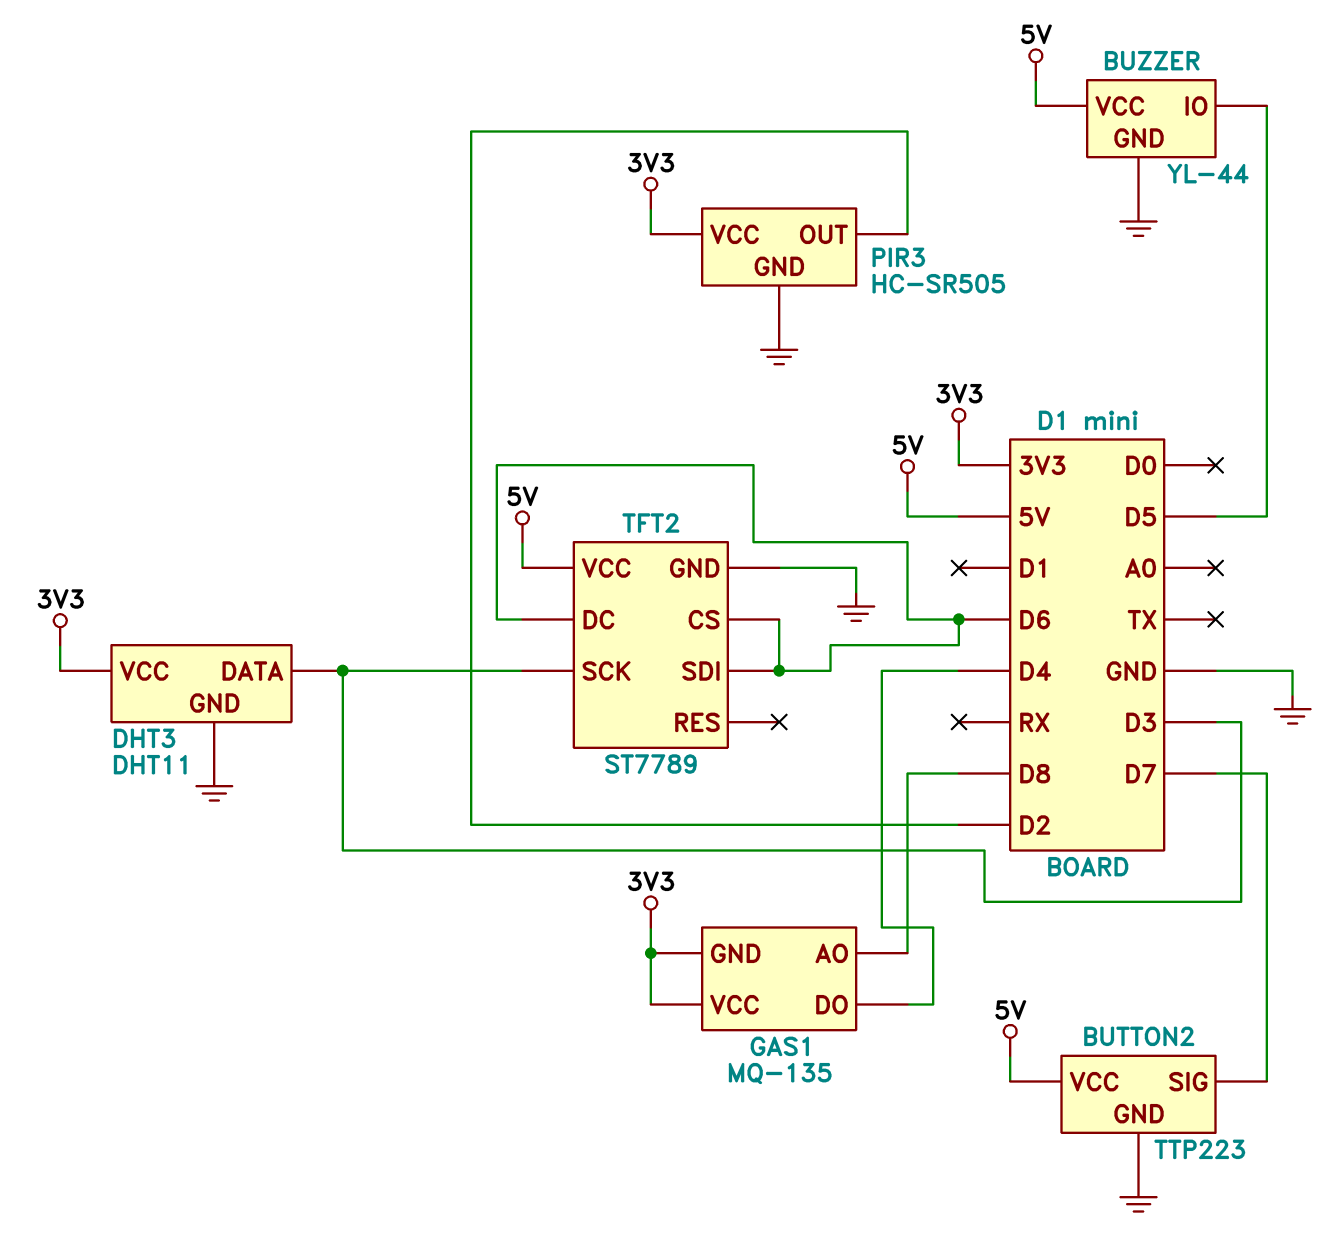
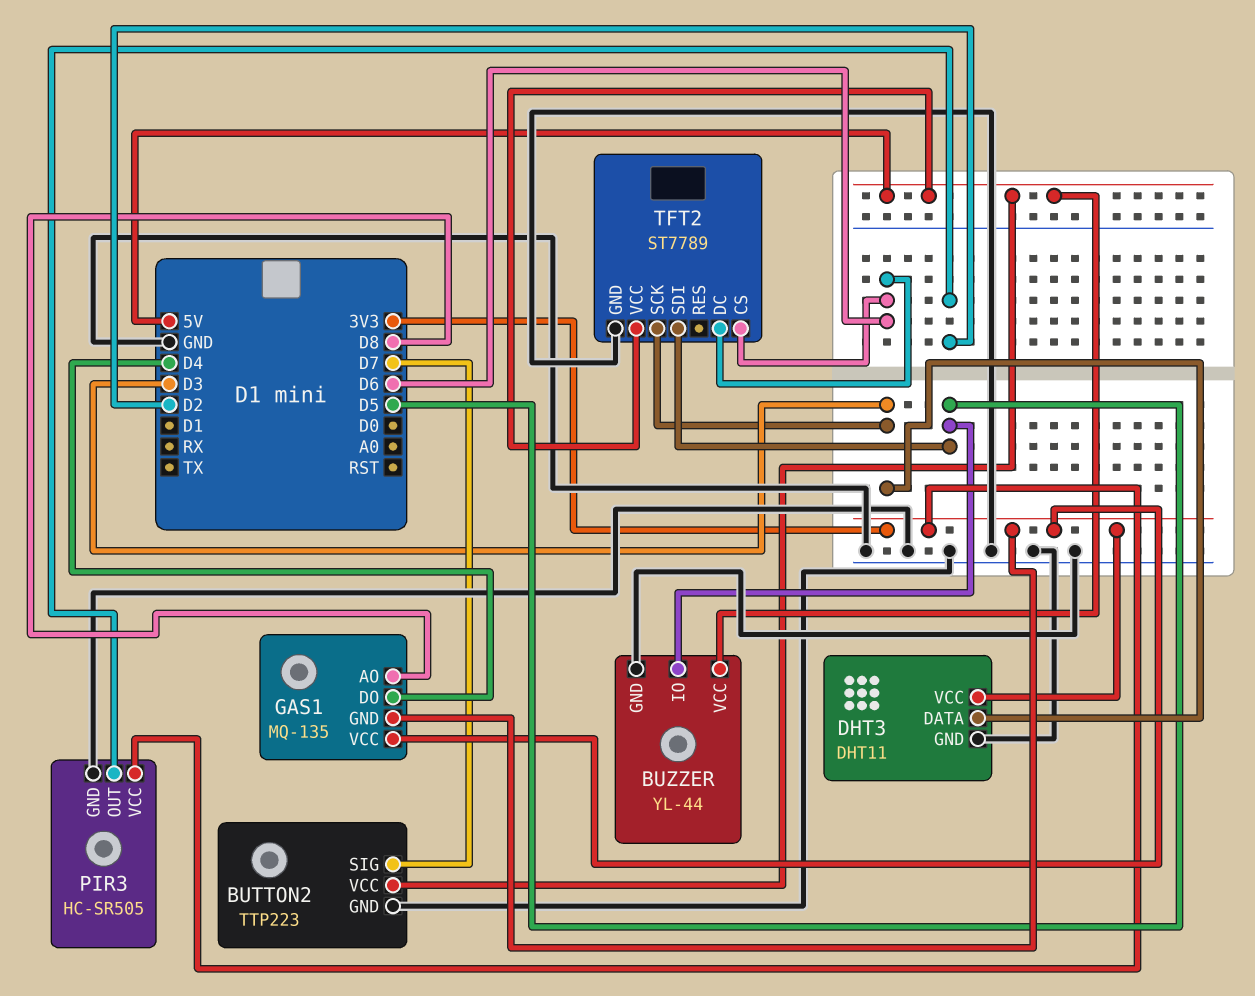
TFT2 pin SDI: D6 -> D5

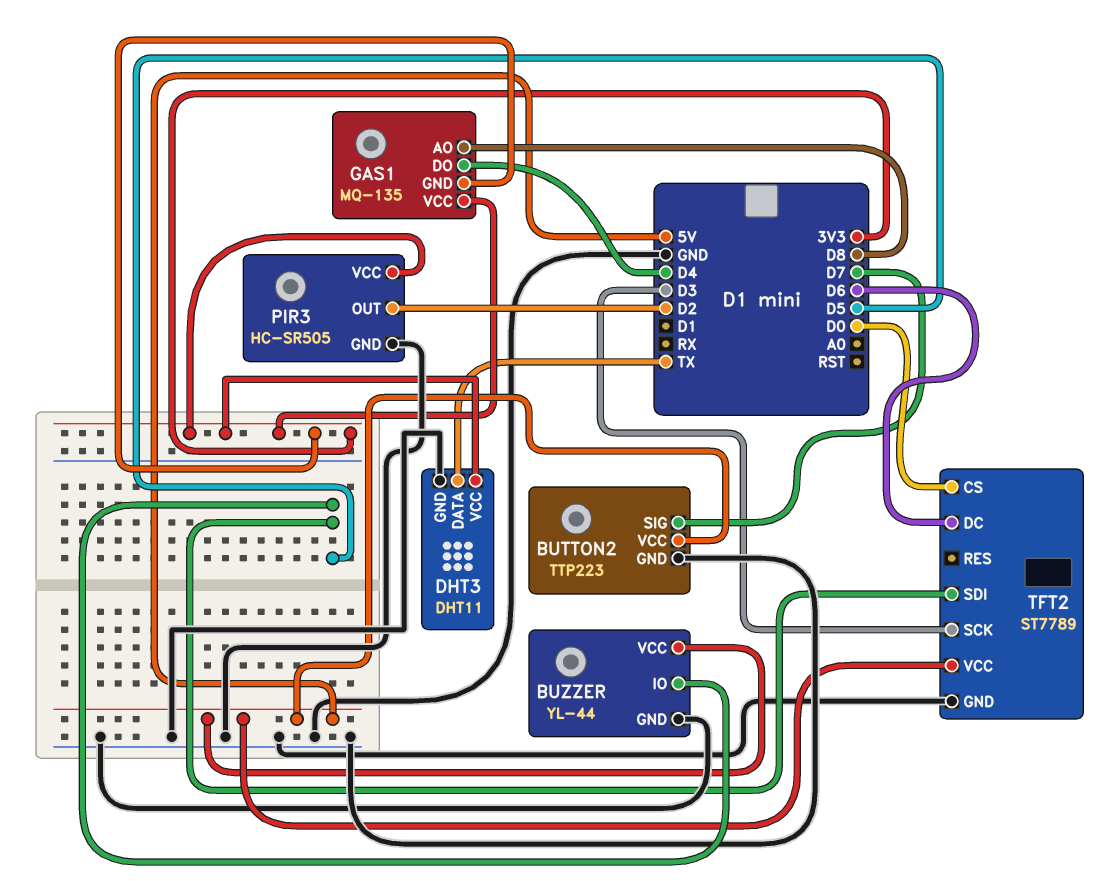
DHT3 pin DATA: D3 -> TX
TFT2 pin CS: D6 -> D0

